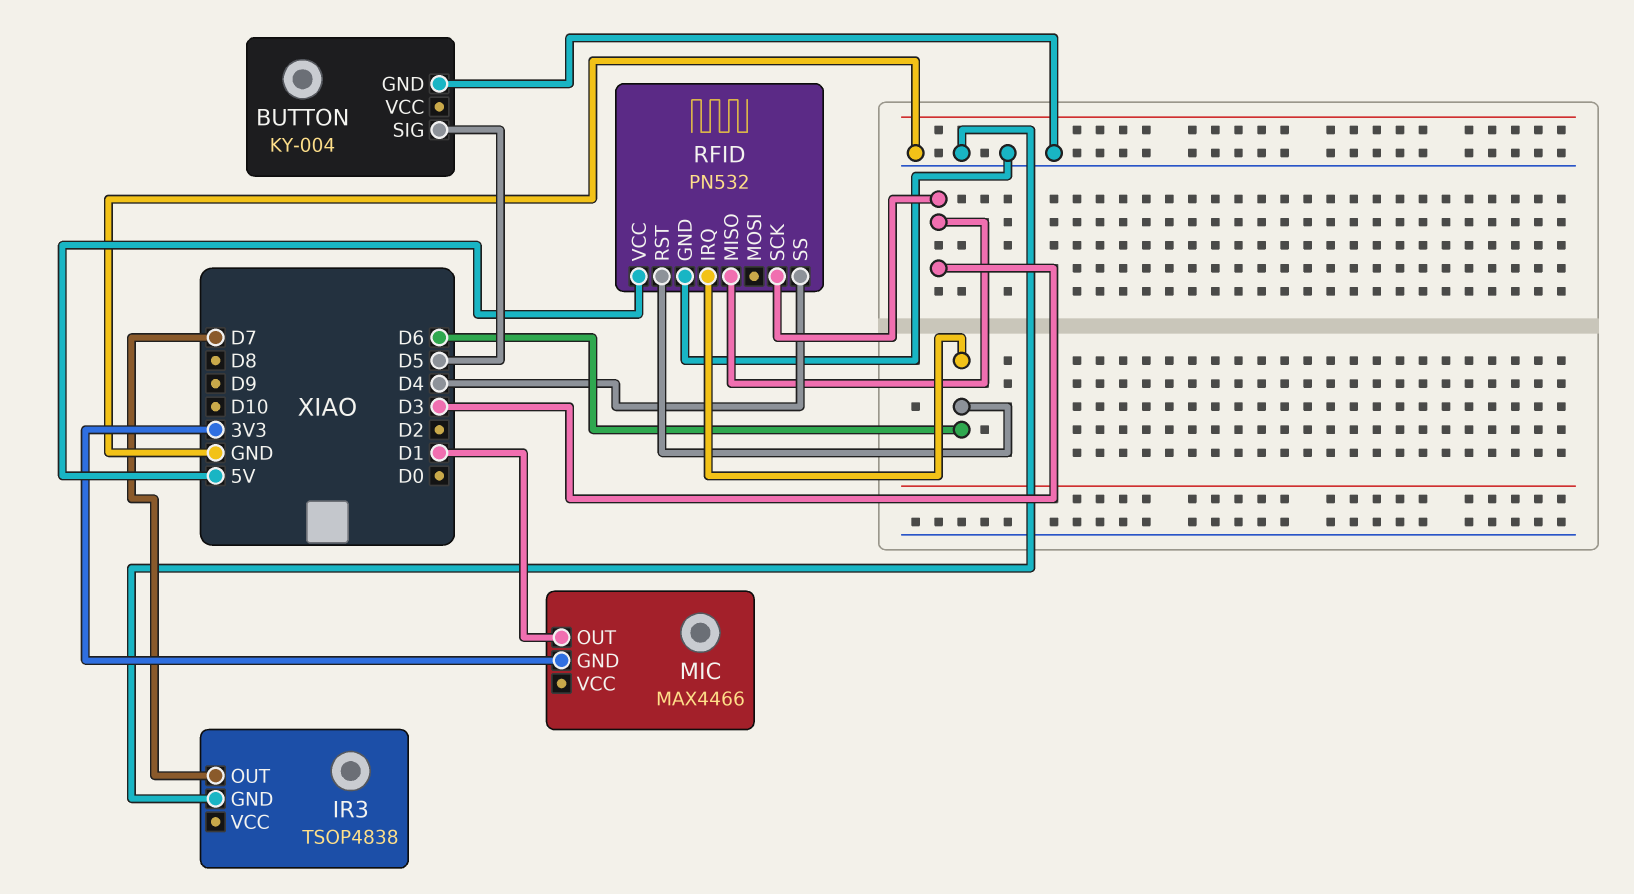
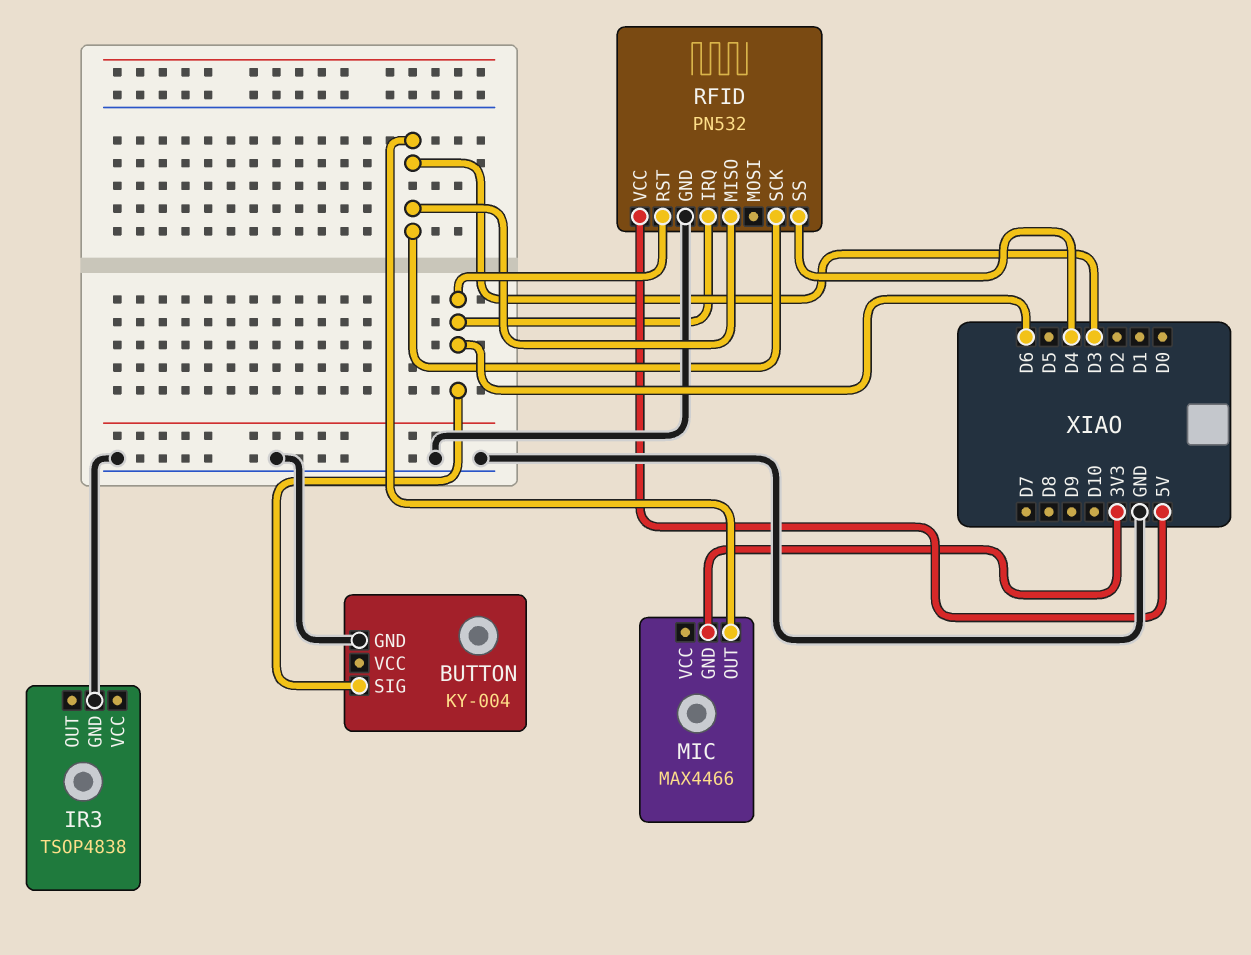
BUTTON pin SIG: D5 -> D6
IR3 pin OUT: D7 -> none
MIC pin OUT: D1 -> D3

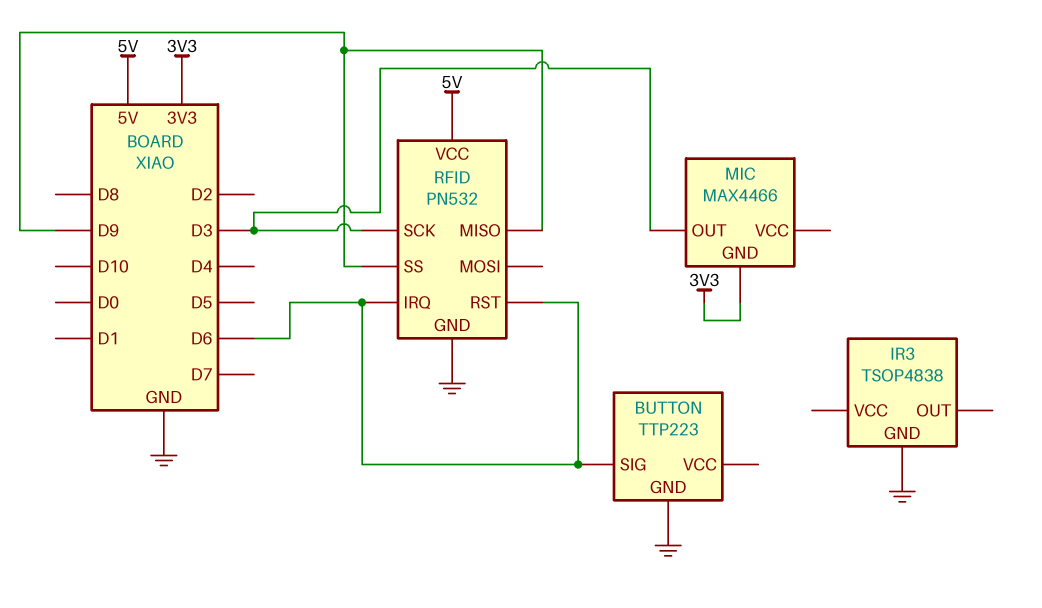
BUTTON: KY-004 -> TTP223
RFID pin MISO: D3 -> D9
RFID pin SS: D4 -> D9

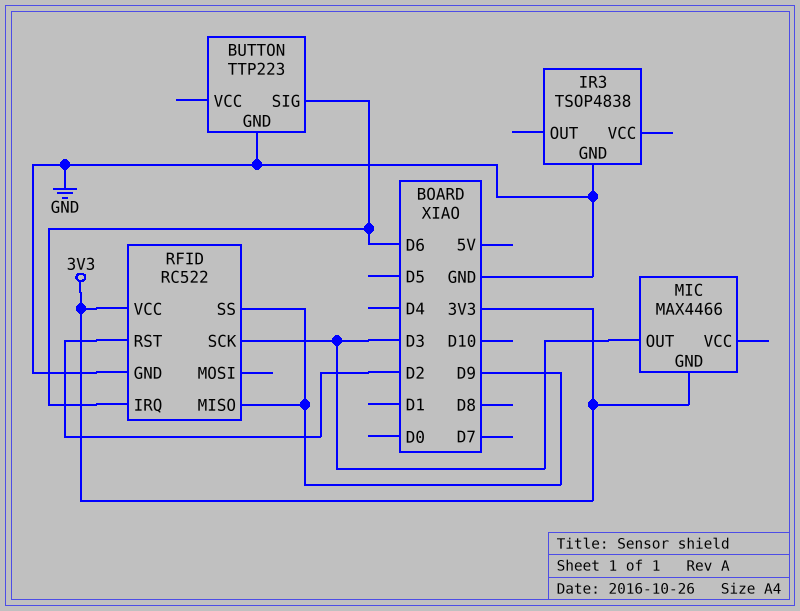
RFID: PN532 -> RC522
RFID pin RST: D6 -> D2
RFID pin VCC: 5V -> 3V3

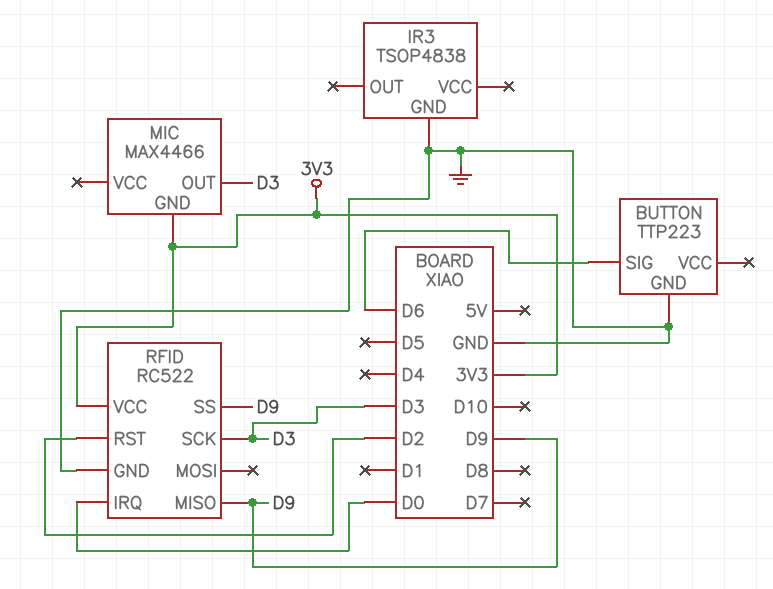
RFID pin IRQ: D6 -> D0

